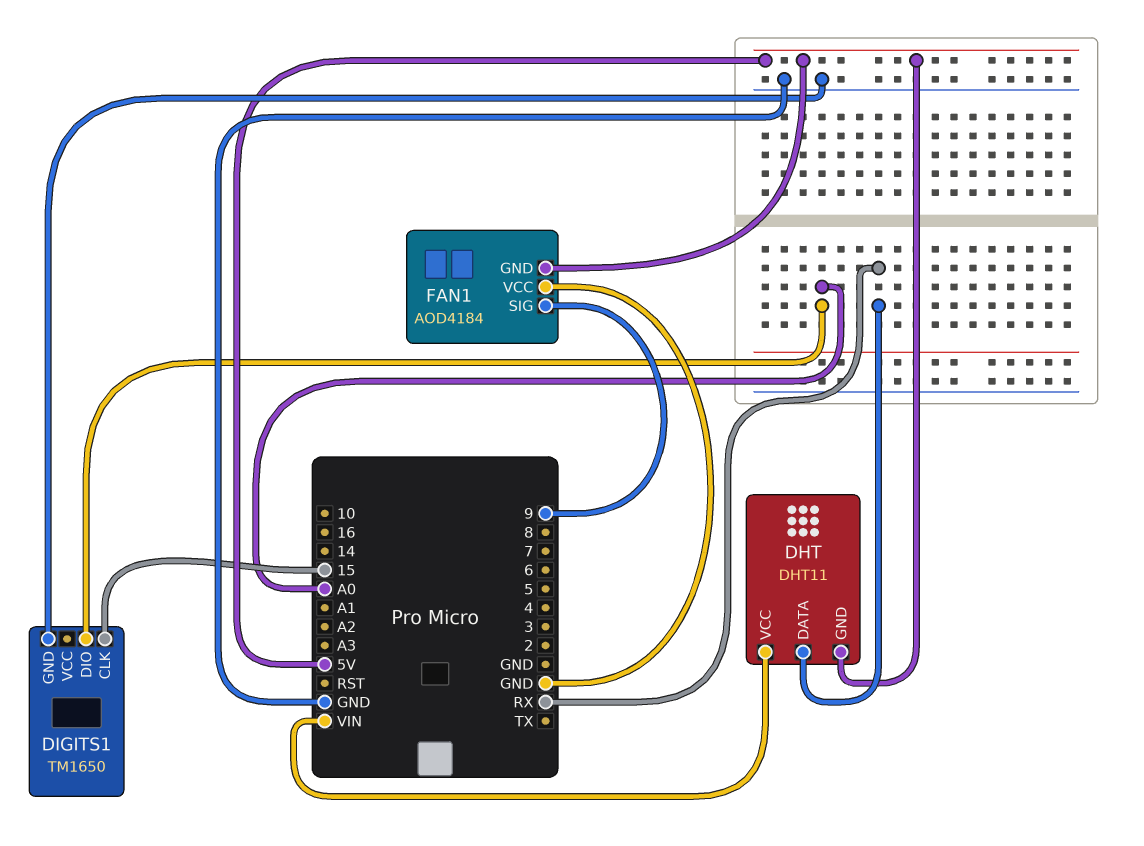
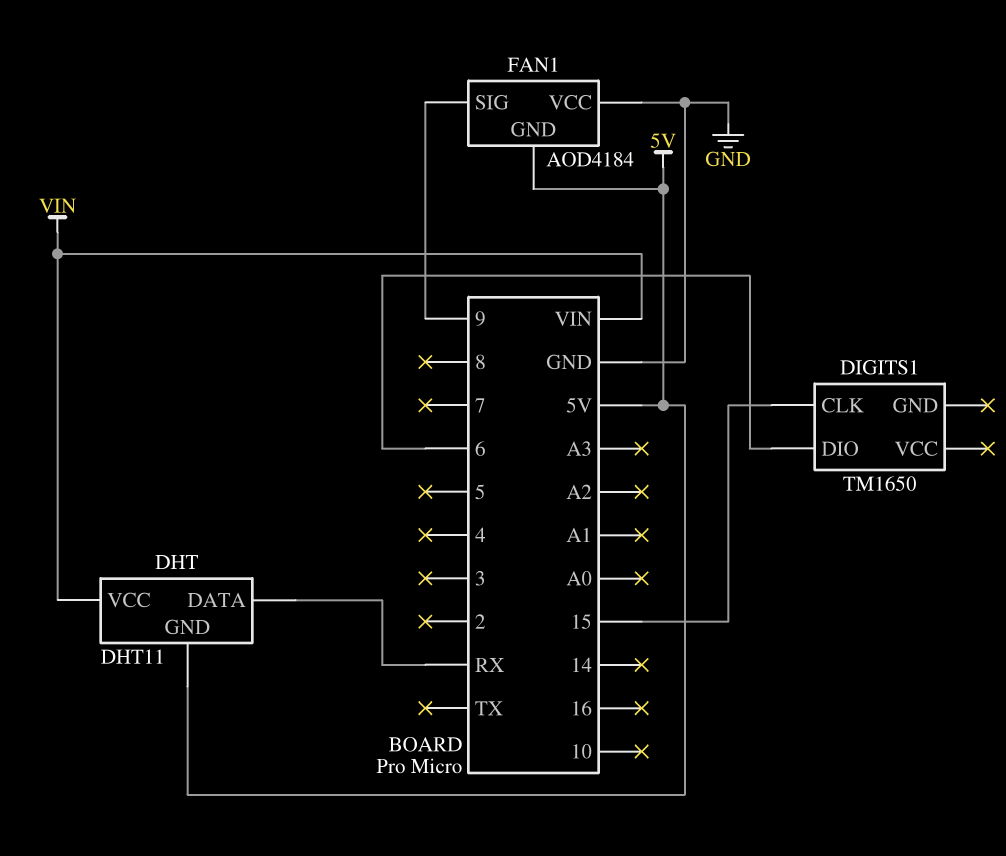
DIGITS1 pin DIO: A0 -> 6
DIGITS1 pin GND: GND -> none

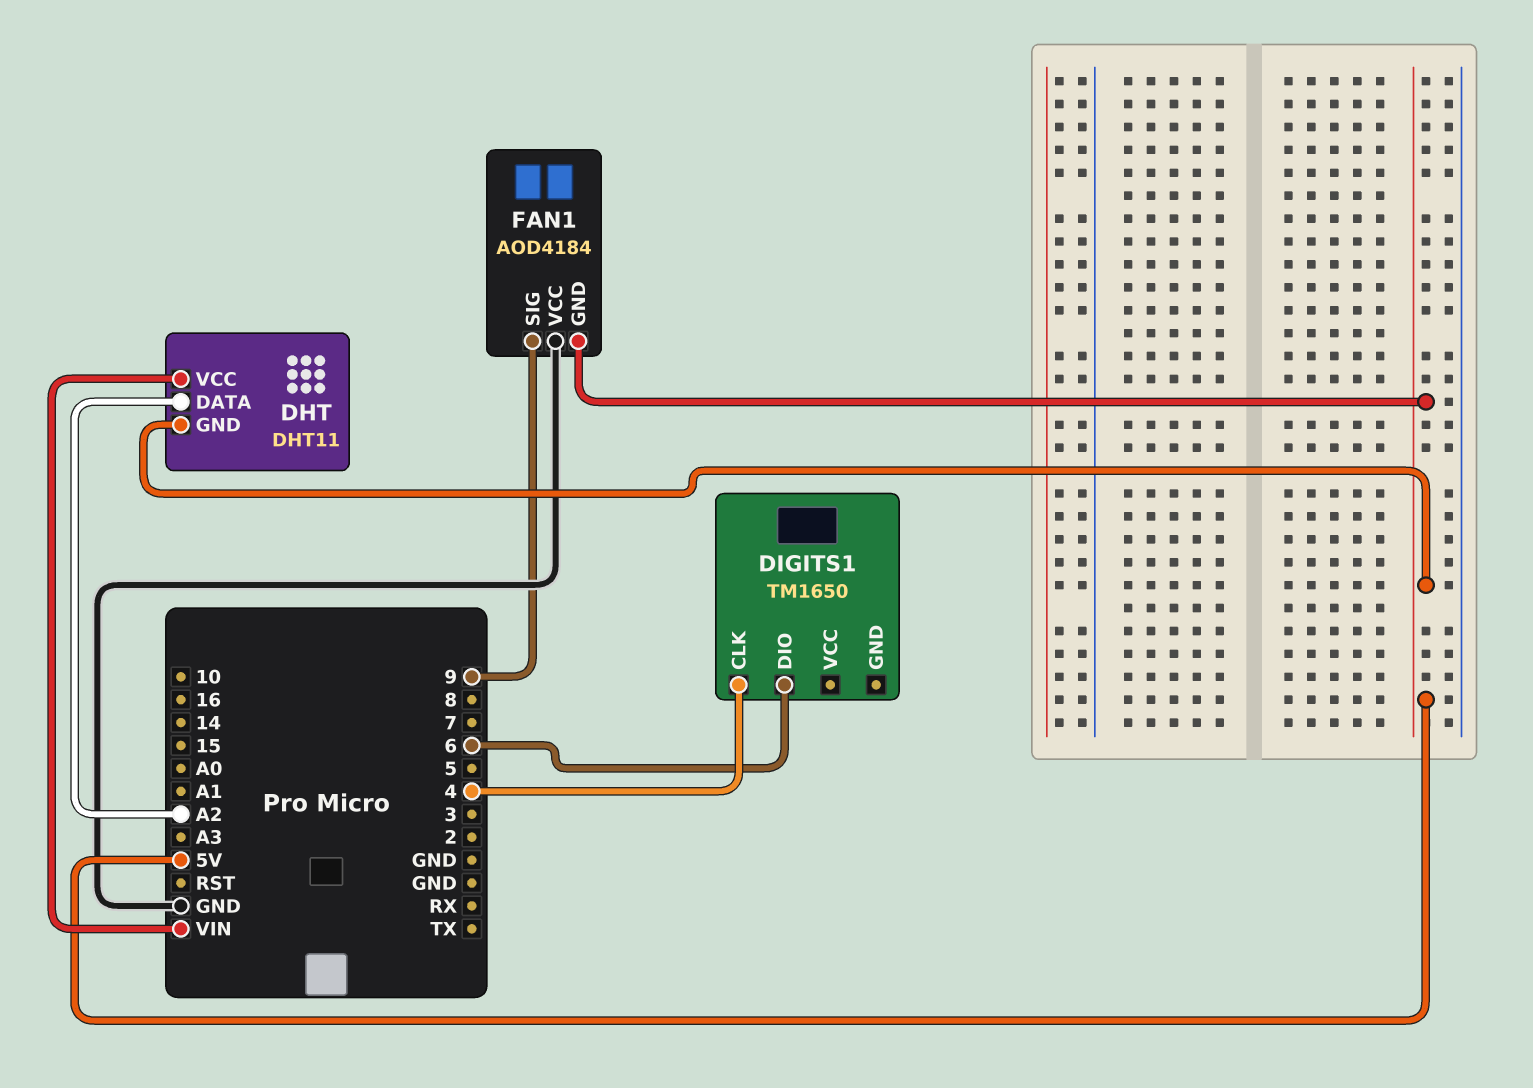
DHT pin DATA: RX -> A2
DIGITS1 pin CLK: 15 -> 4

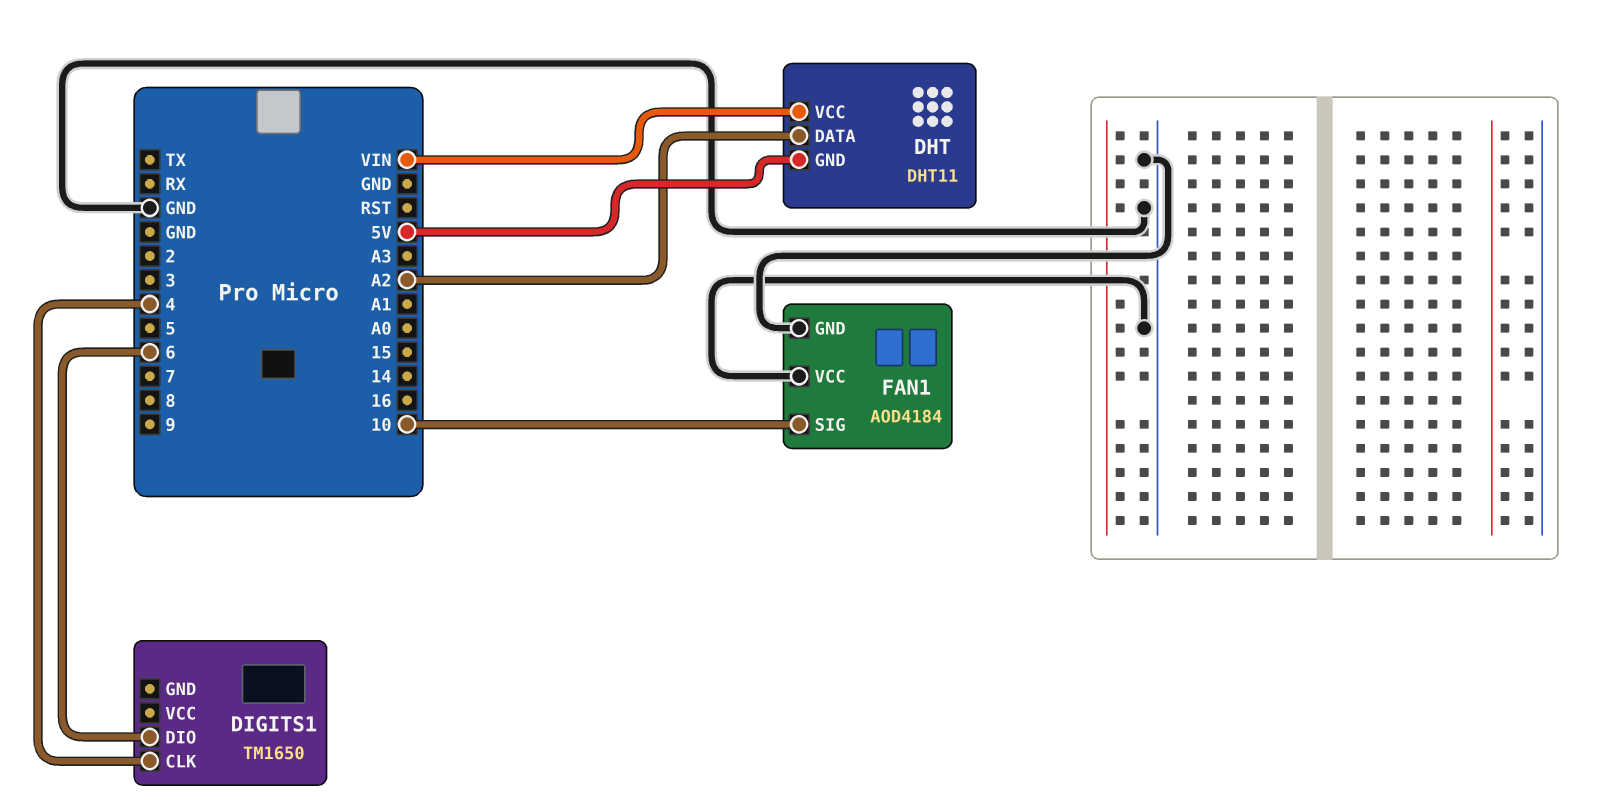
FAN1 pin GND: 5V -> GND
FAN1 pin SIG: 9 -> 10

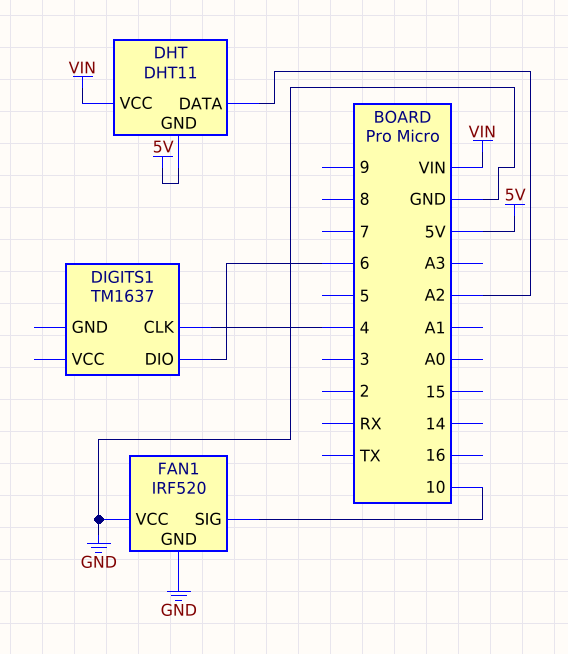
DIGITS1: TM1650 -> TM1637
FAN1: AOD4184 -> IRF520

